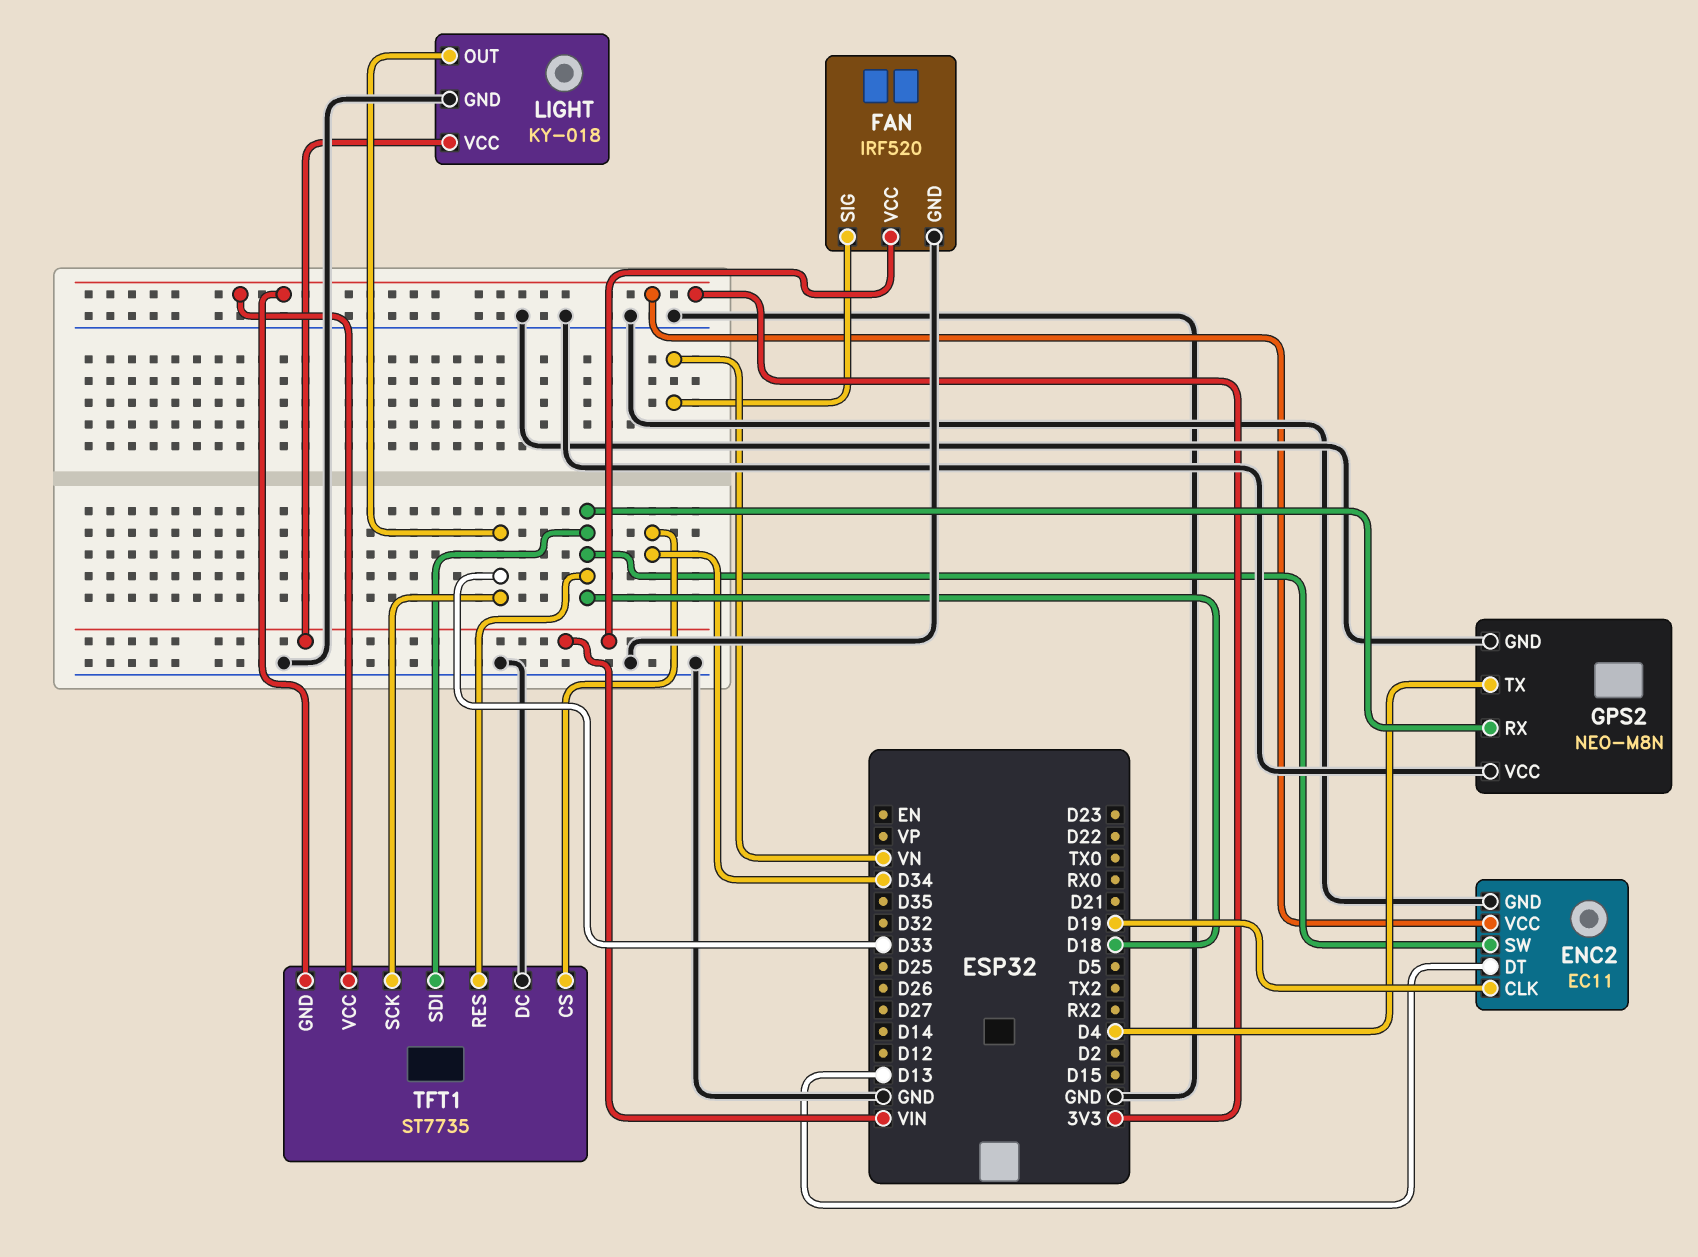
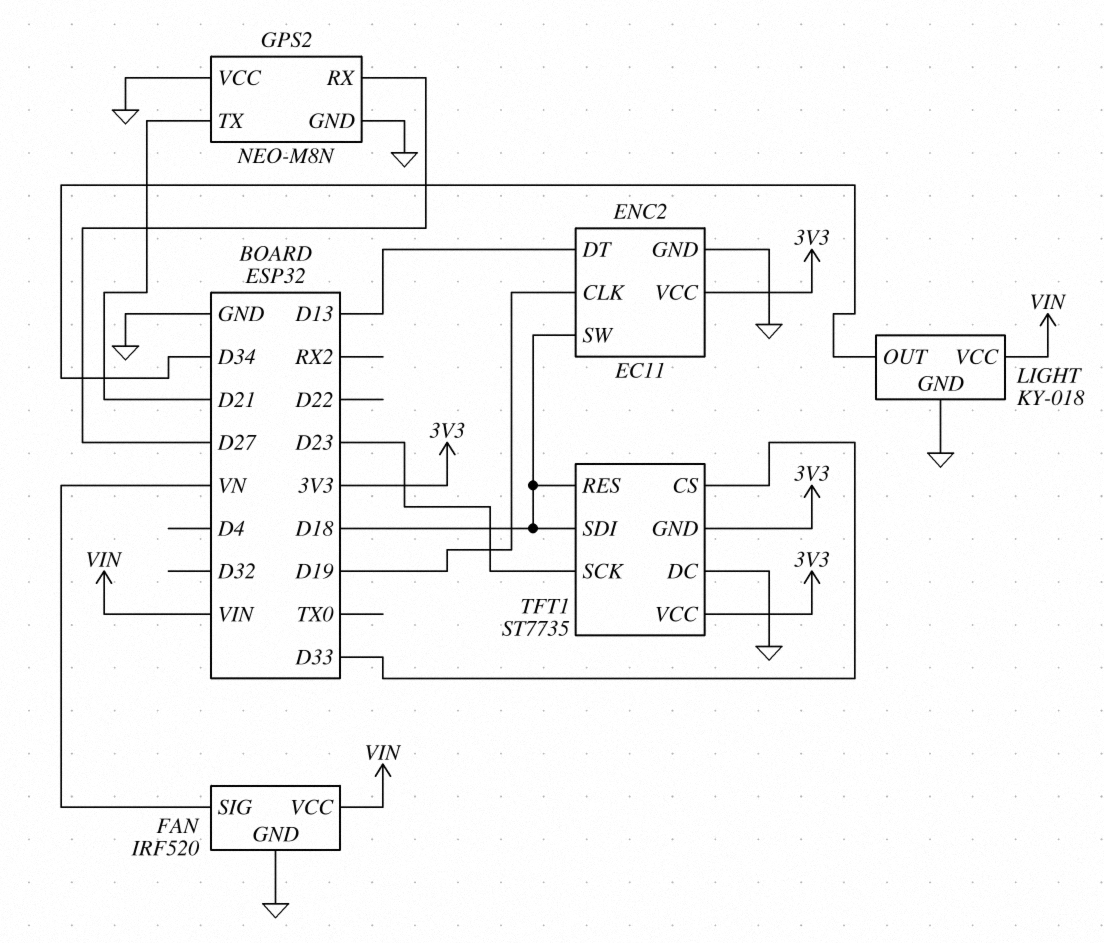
GPS2 pin RX: D18 -> D27
GPS2 pin TX: D4 -> D21
LIGHT pin OUT: D33 -> D34
TFT1 pin CS: D34 -> D33
TFT1 pin SCK: D33 -> D23

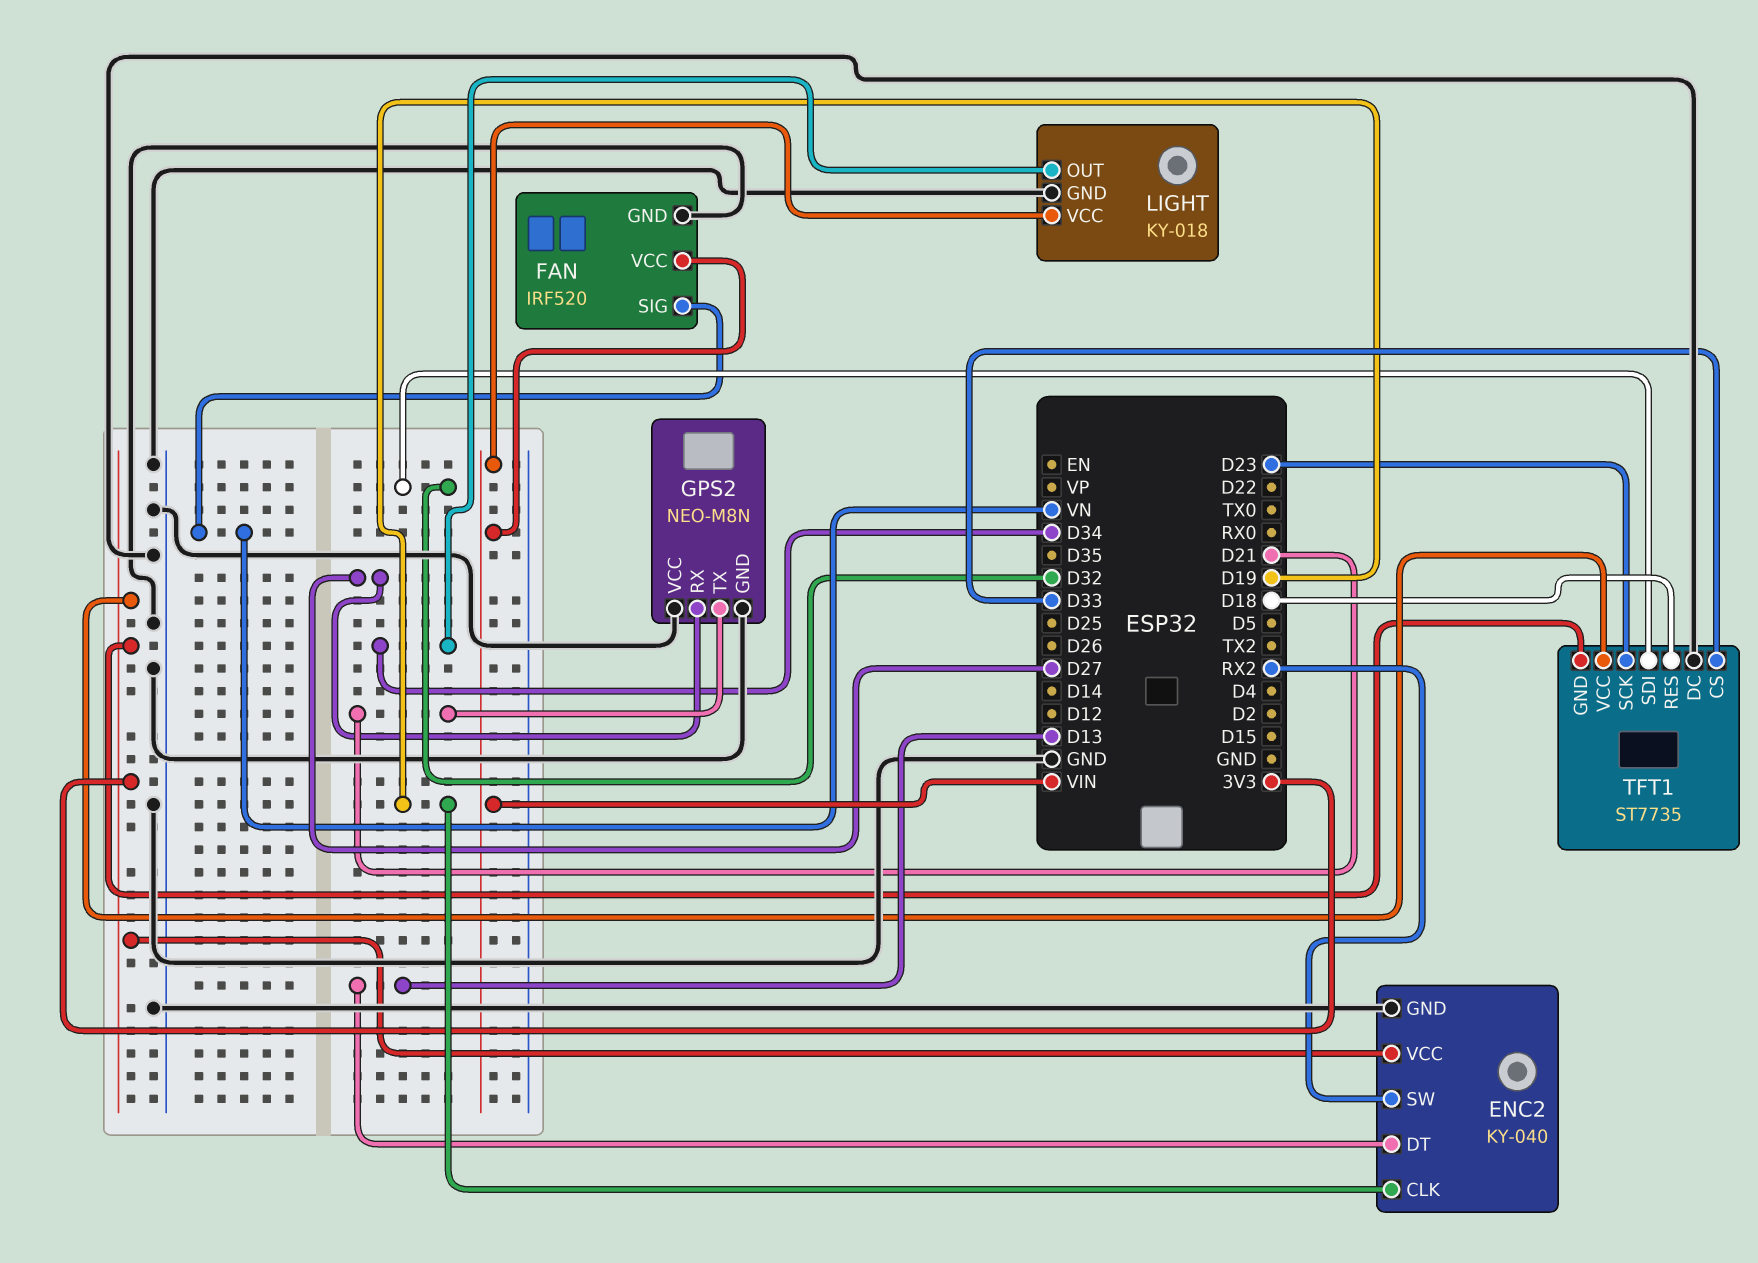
ENC2: EC11 -> KY-040
ENC2 pin SW: D18 -> RX2
TFT1 pin SDI: D18 -> D32

